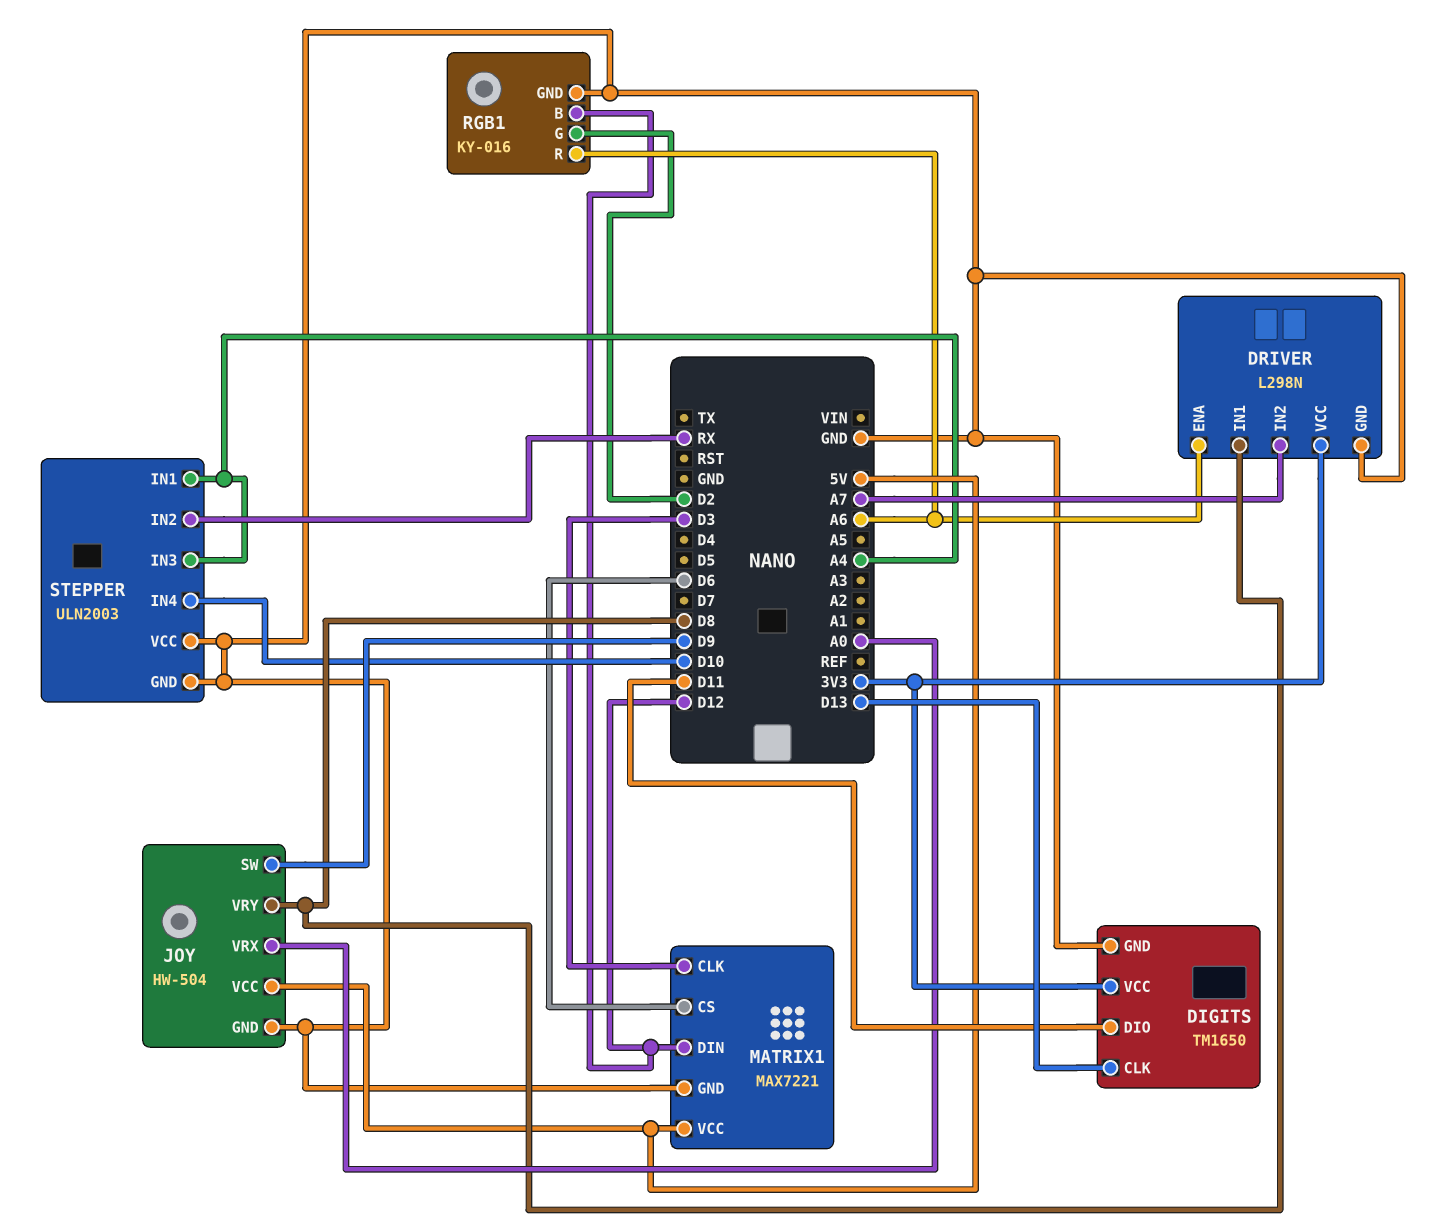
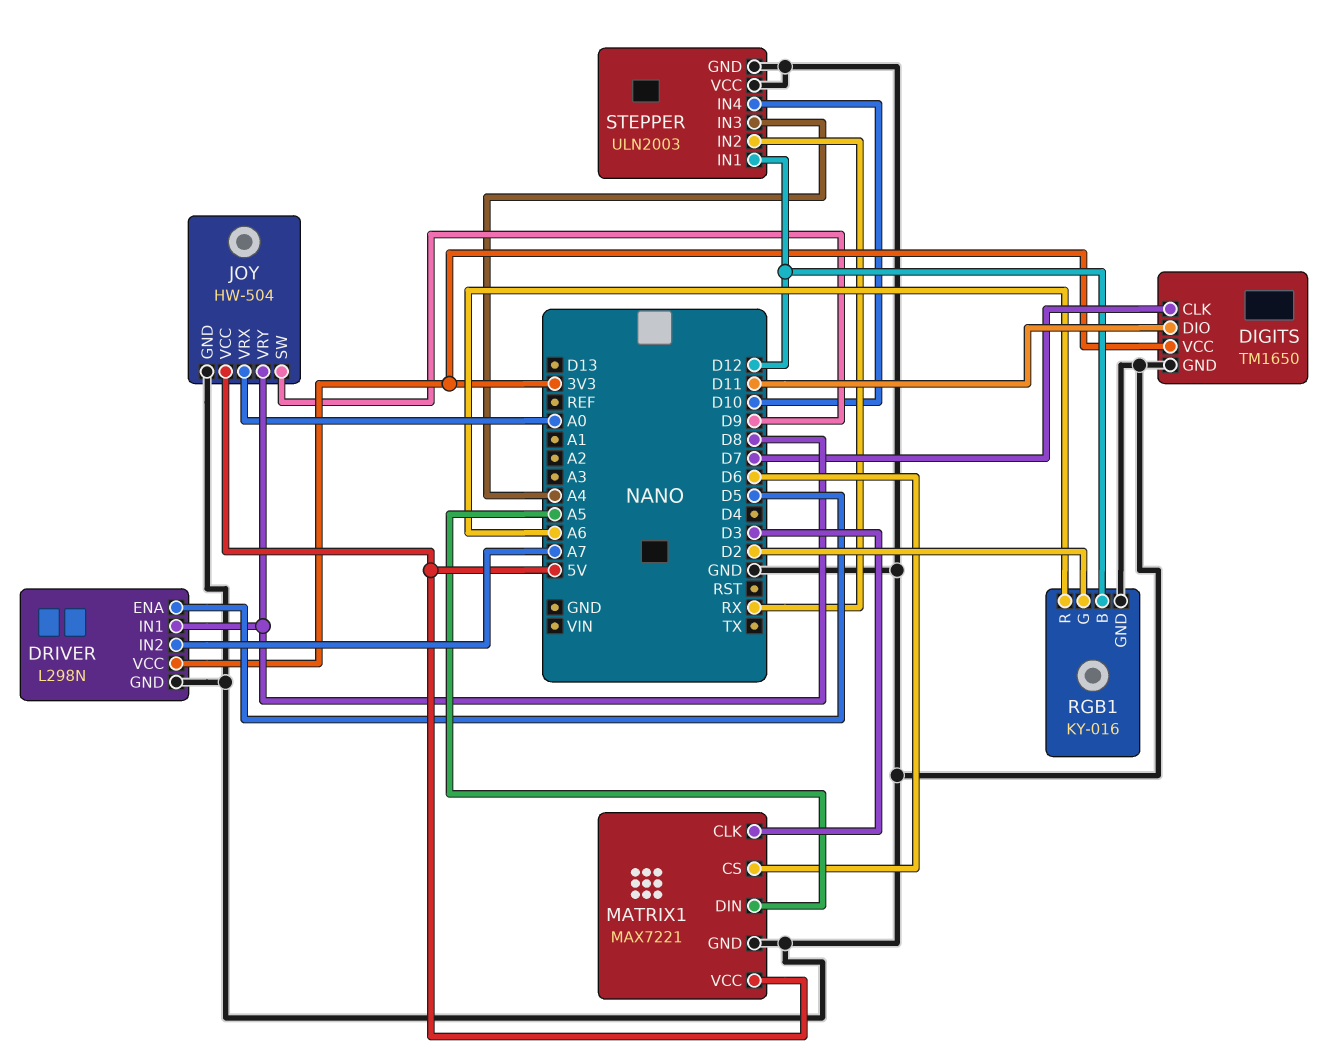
DIGITS pin CLK: D13 -> D7
DRIVER pin ENA: A6 -> D5
MATRIX1 pin DIN: D12 -> A5
STEPPER pin IN1: A4 -> D12

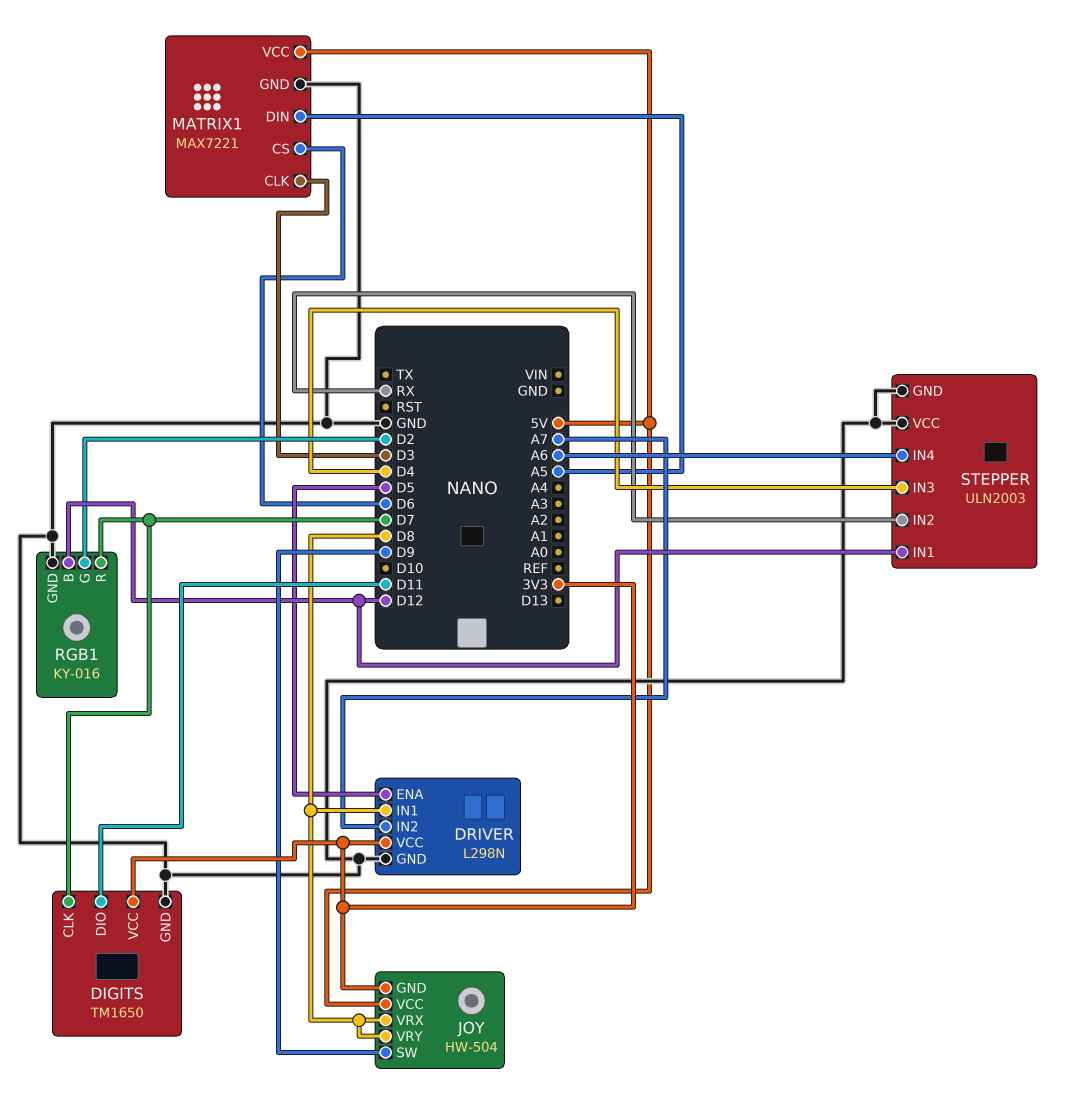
JOY pin GND: GND -> 3V3
JOY pin VRX: A0 -> D8
RGB1 pin R: A6 -> D7
STEPPER pin IN3: A4 -> D4
STEPPER pin IN4: D10 -> A6

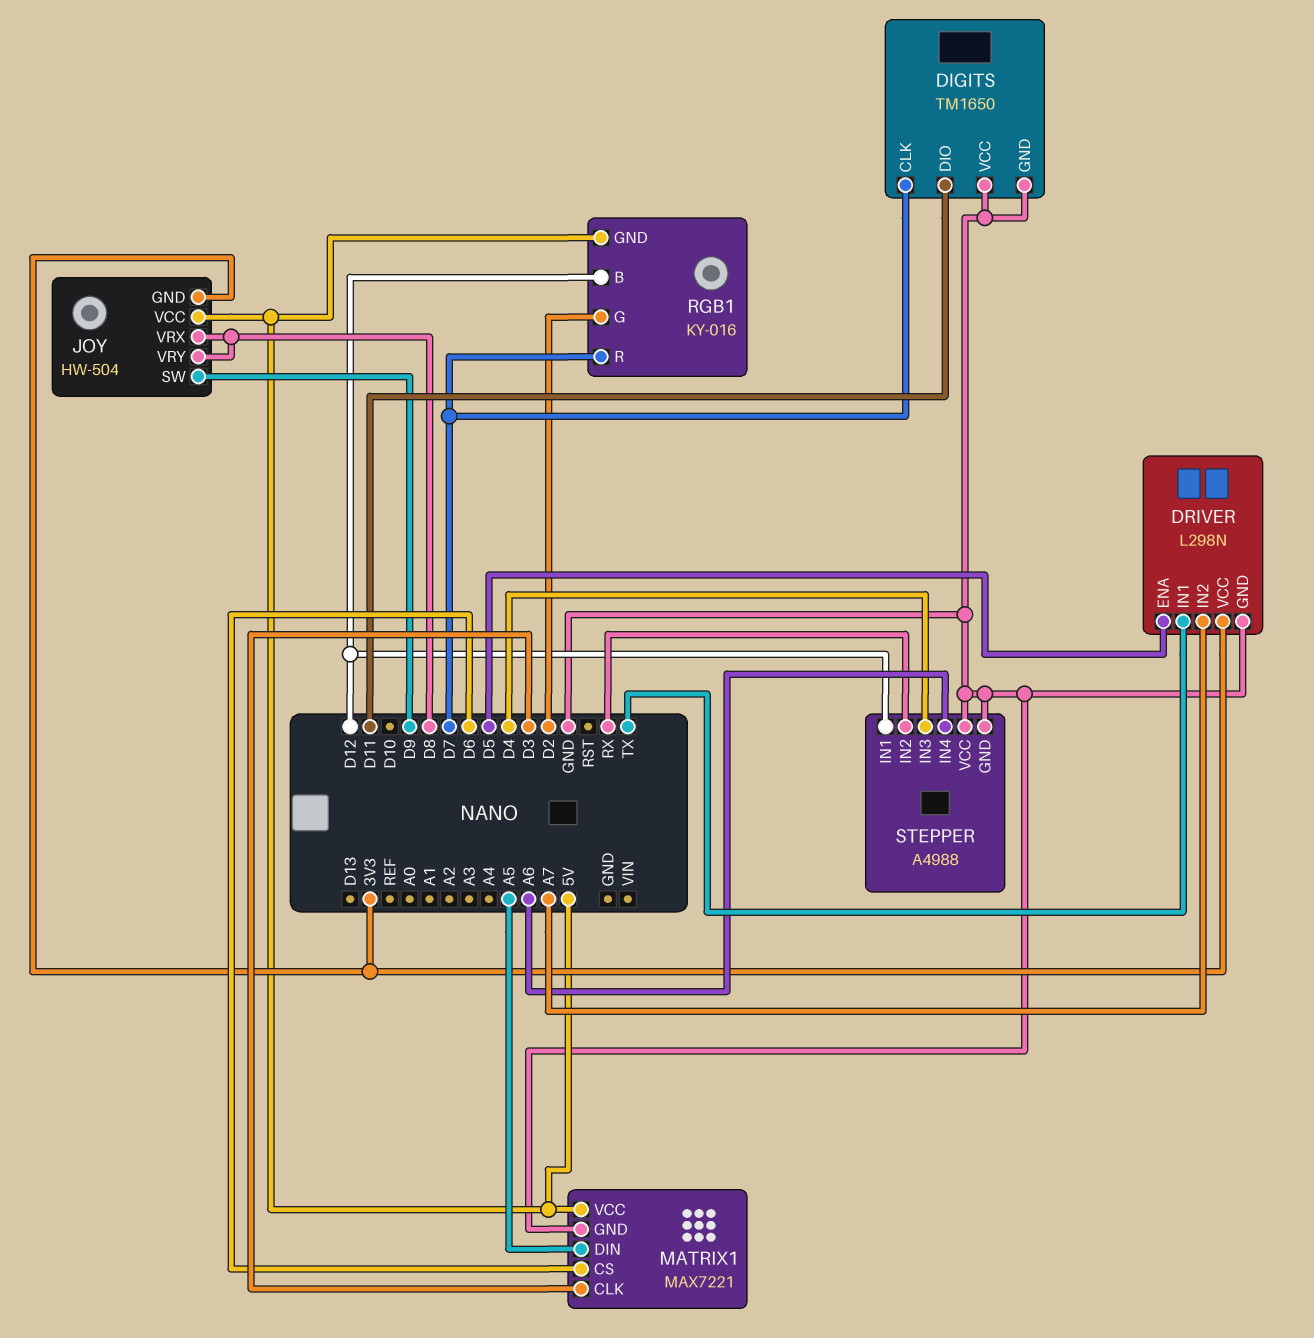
DIGITS pin VCC: 3V3 -> GND
DRIVER pin IN1: D8 -> TX
RGB1 pin GND: GND -> 5V
STEPPER: ULN2003 -> A4988

